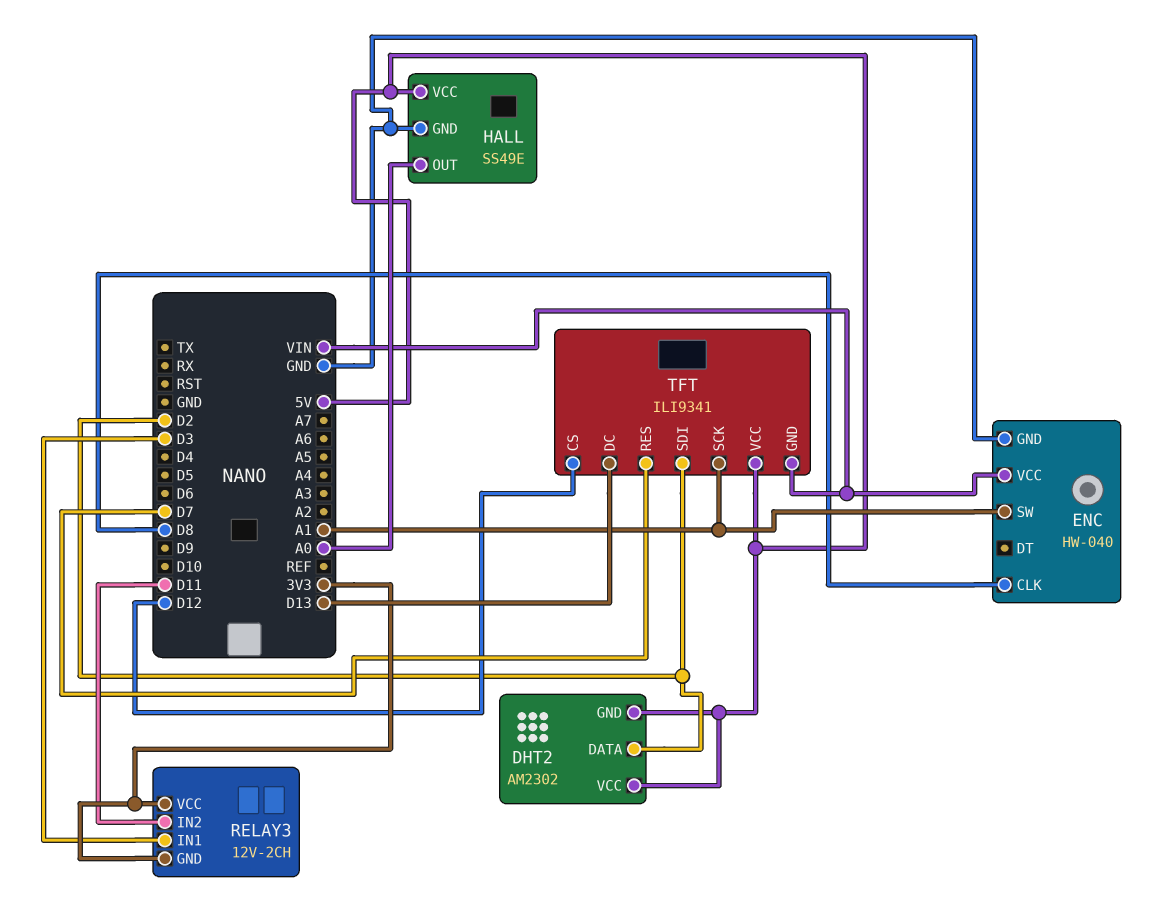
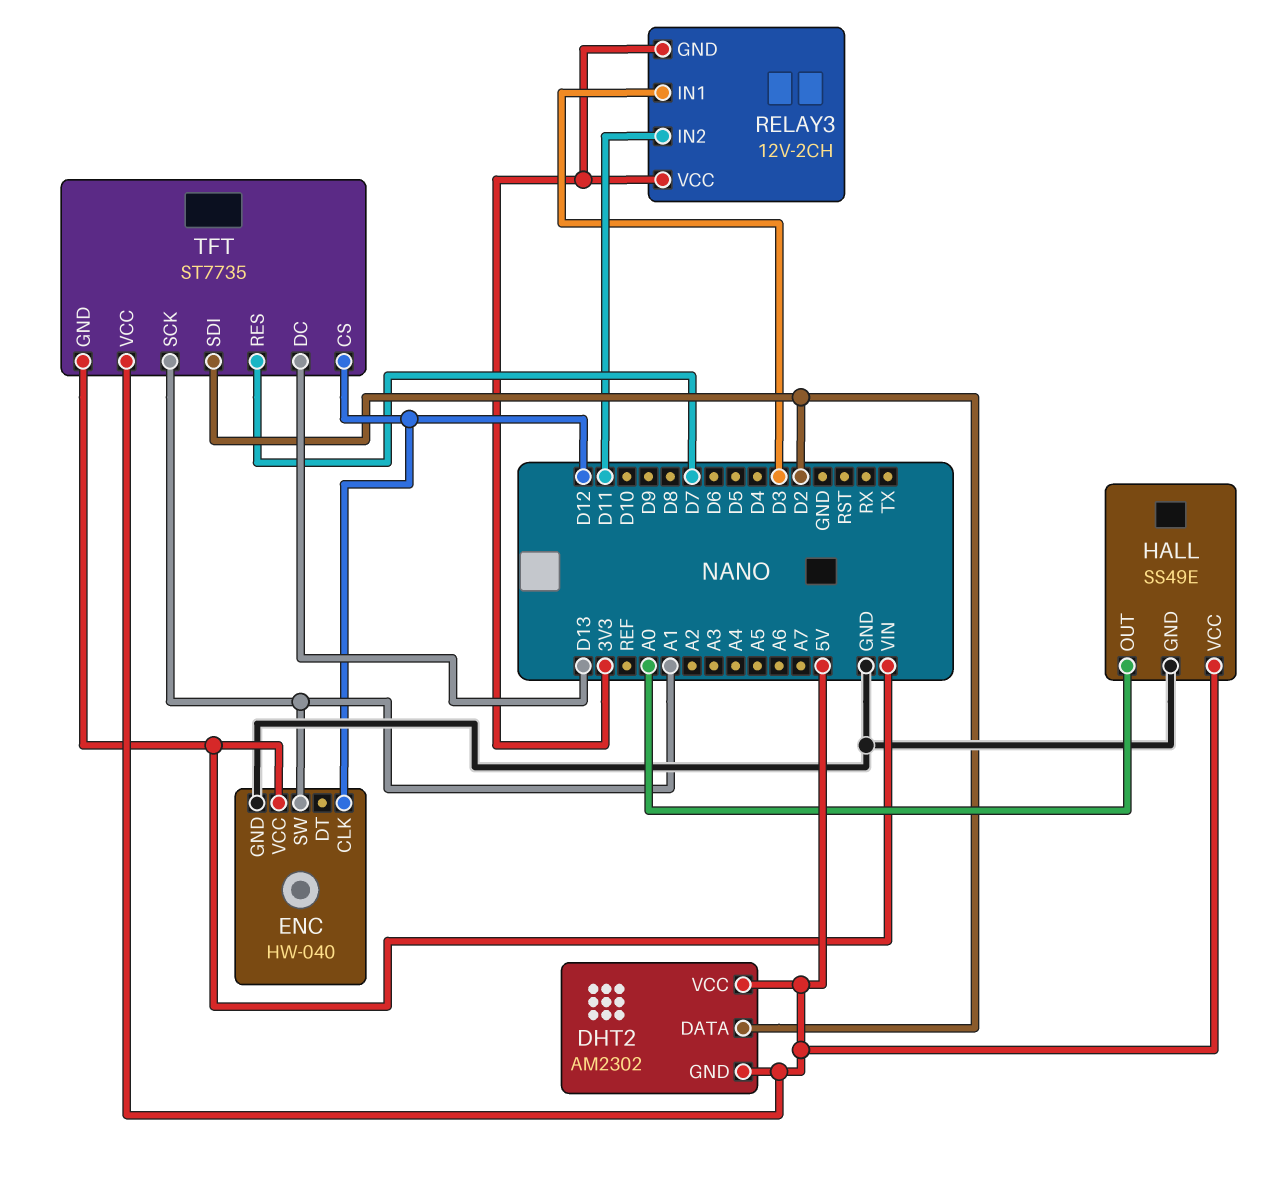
ENC pin CLK: D8 -> D12
TFT: ILI9341 -> ST7735

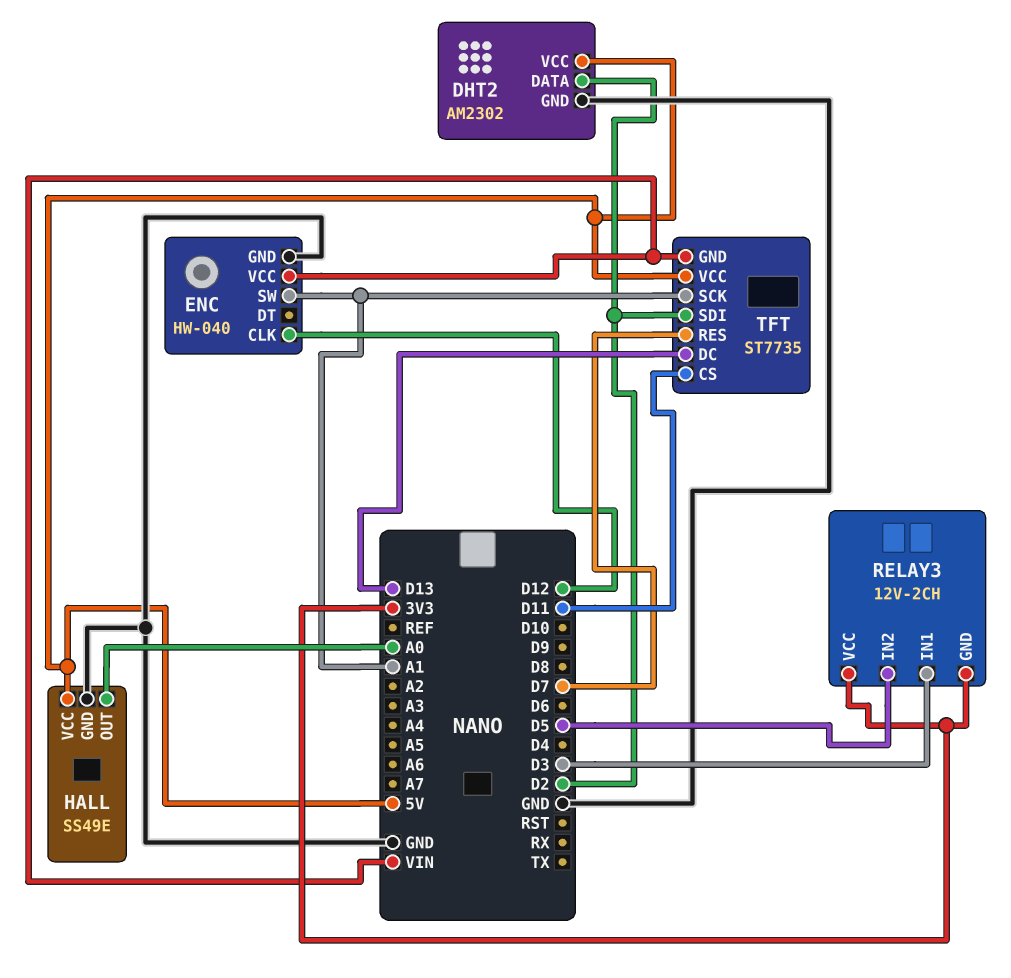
DHT2 pin GND: 5V -> GND
RELAY3 pin IN2: D11 -> D5
TFT pin CS: D12 -> D11

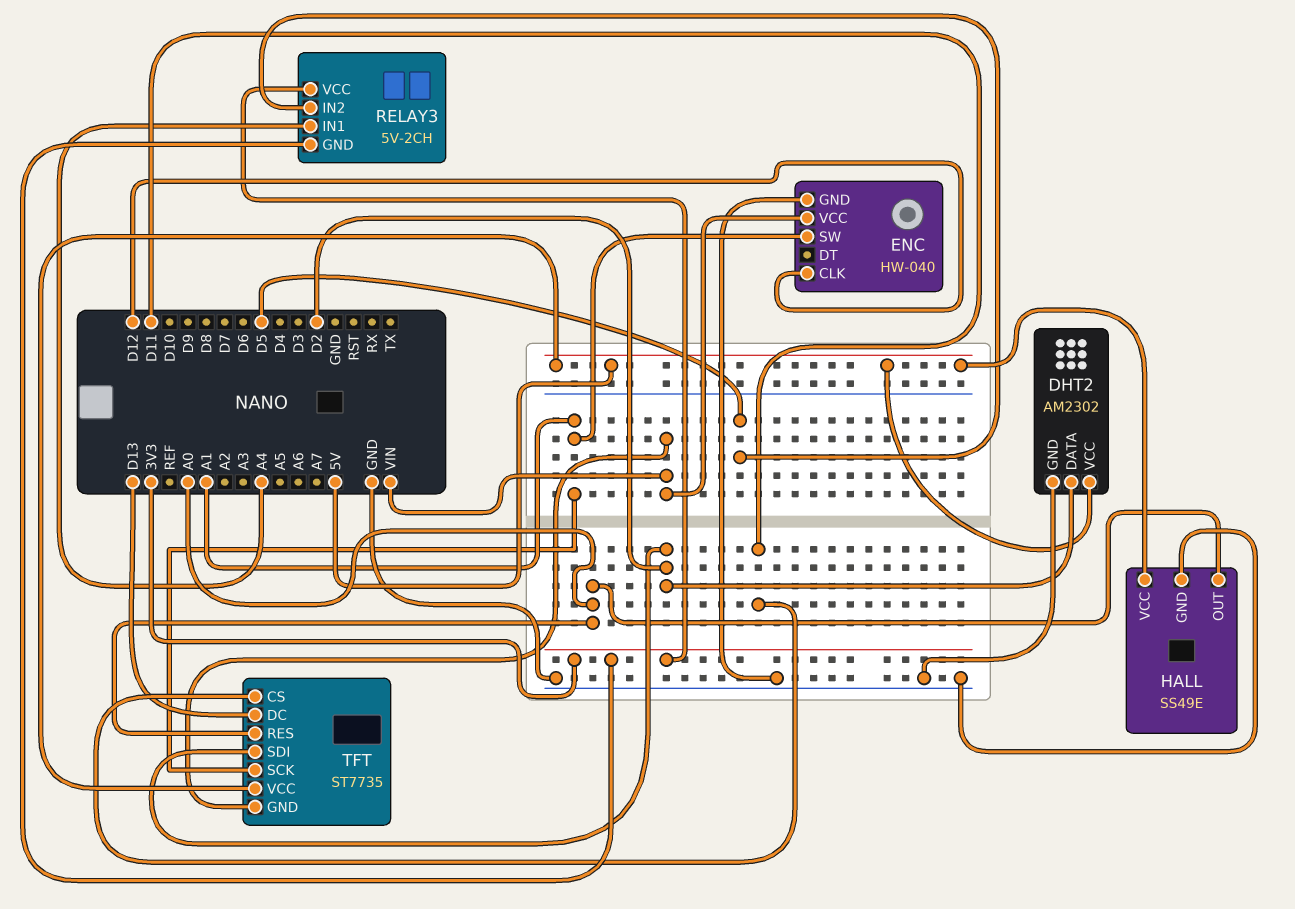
RELAY3: 12V-2CH -> 5V-2CH
RELAY3 pin IN1: D3 -> A4
TFT pin RES: D7 -> A0

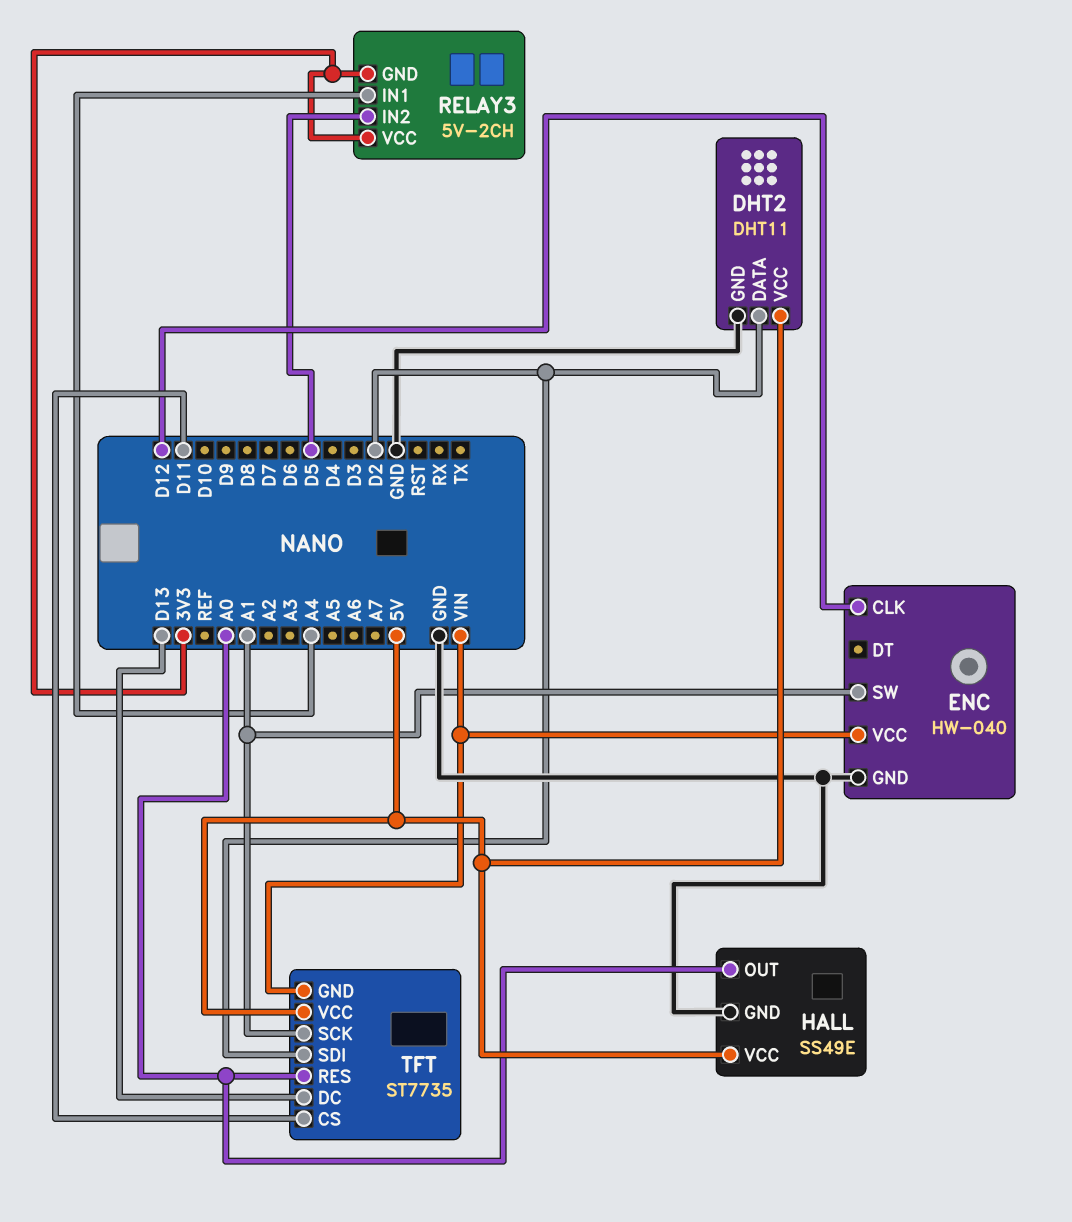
DHT2: AM2302 -> DHT11

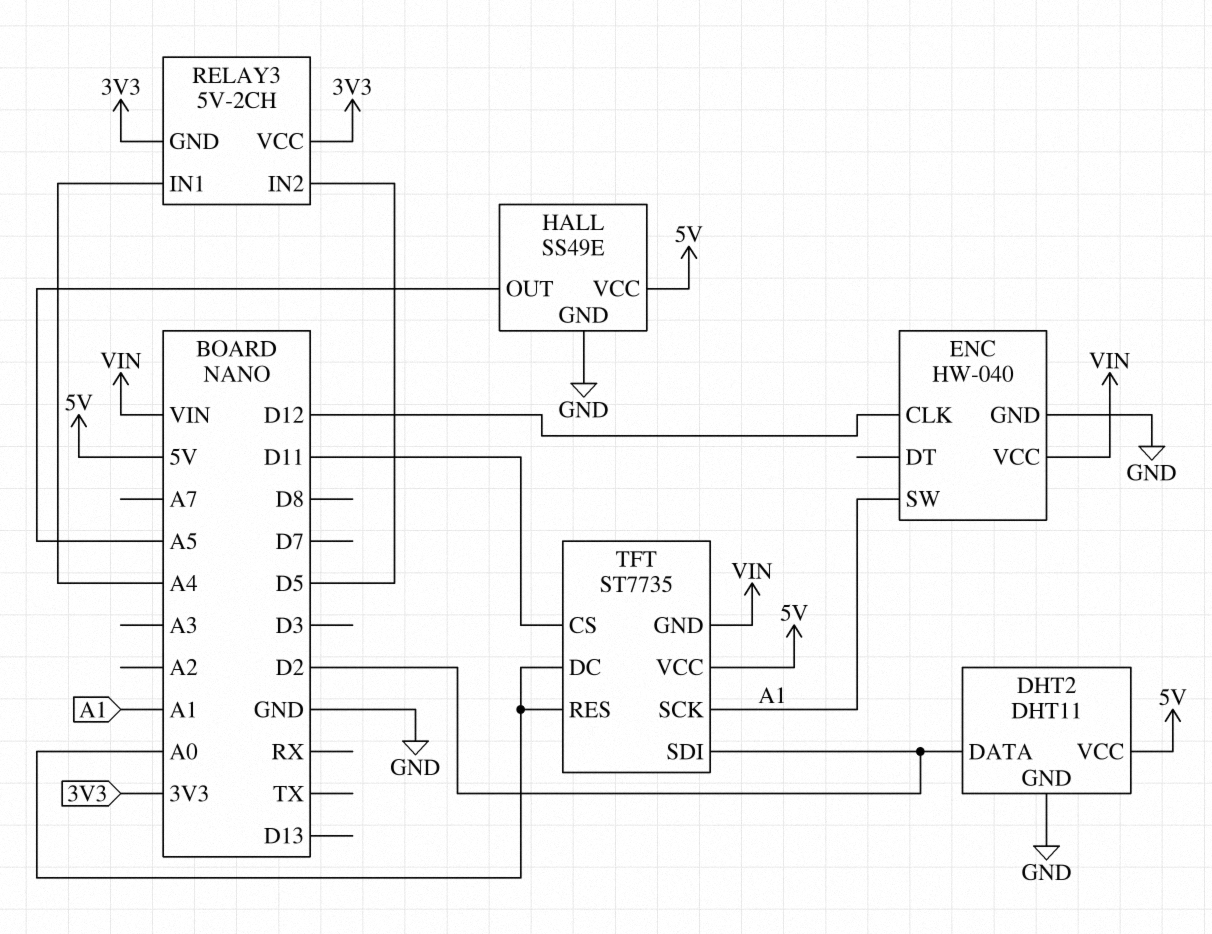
HALL pin OUT: A0 -> A5
TFT pin DC: D13 -> A0

